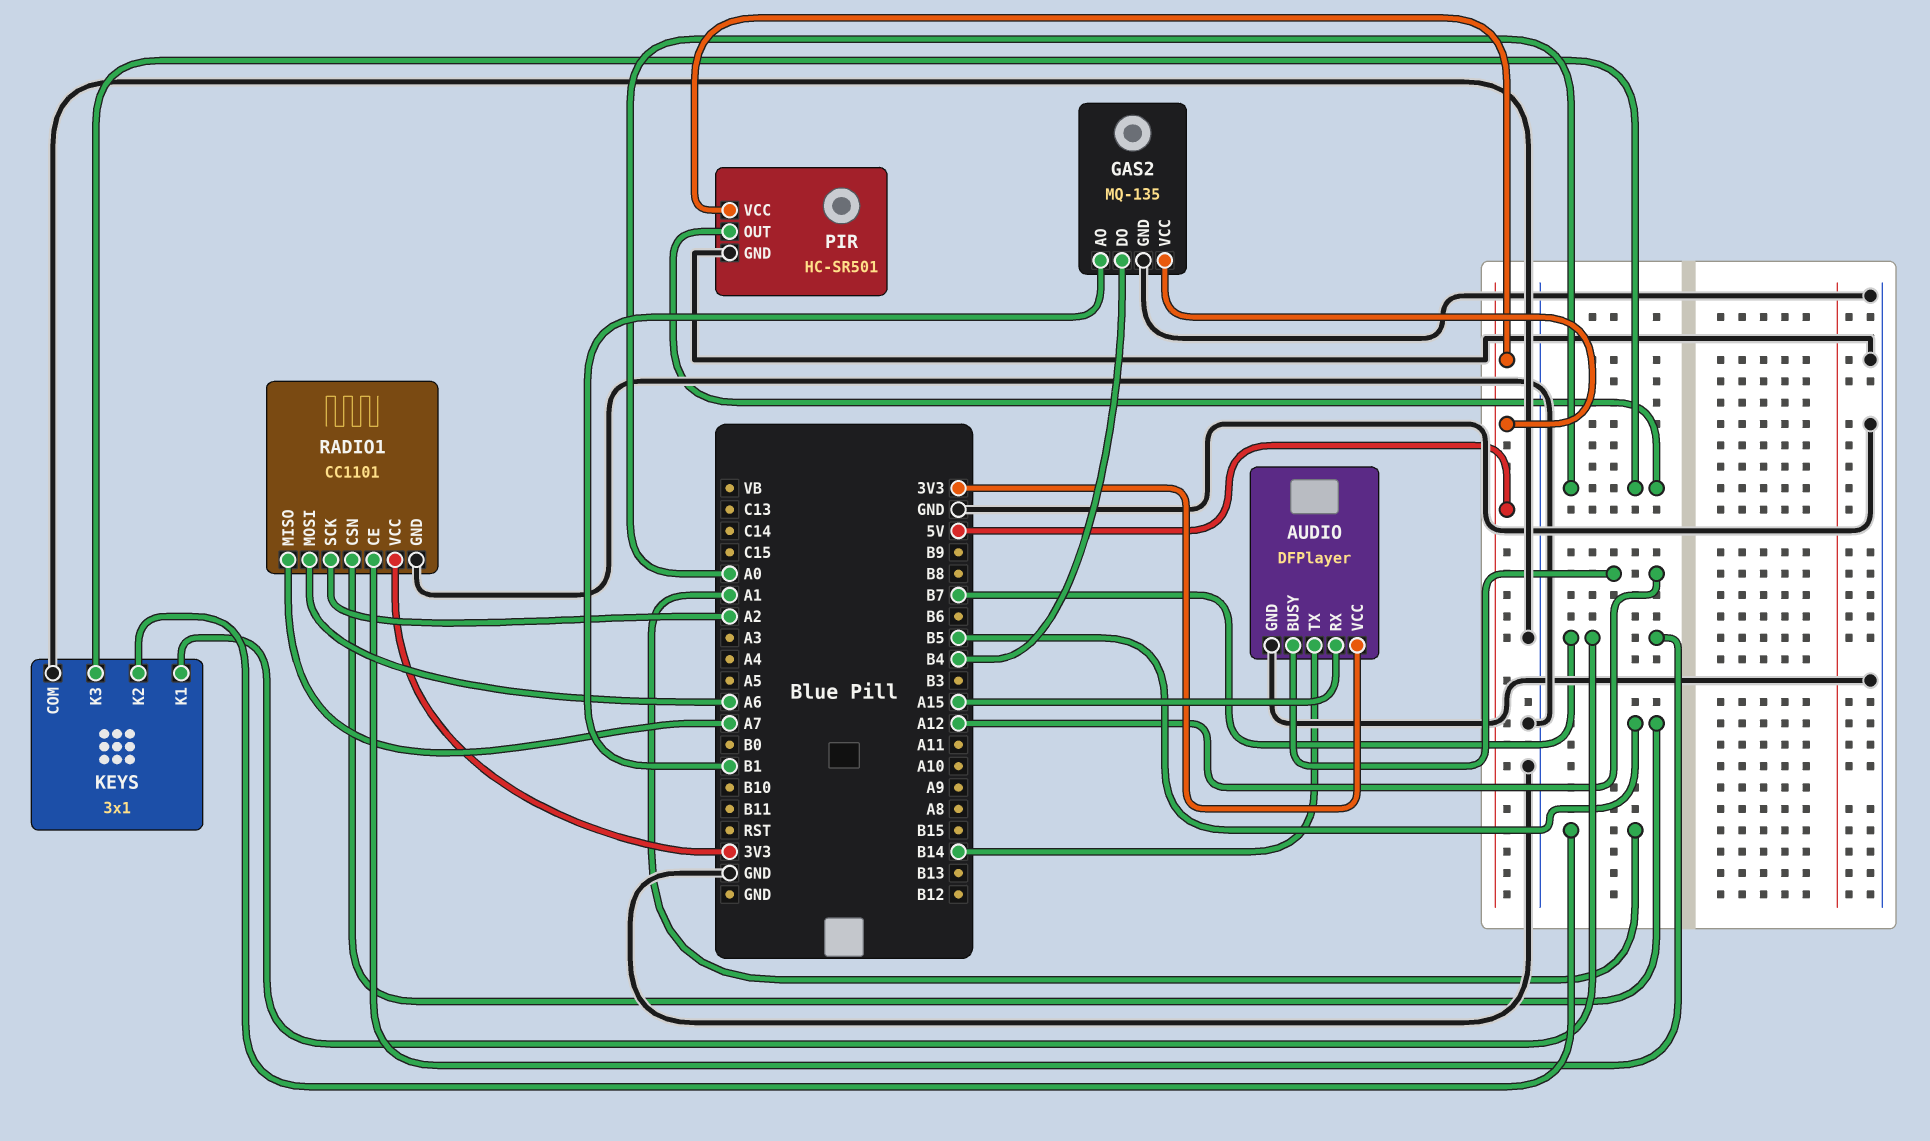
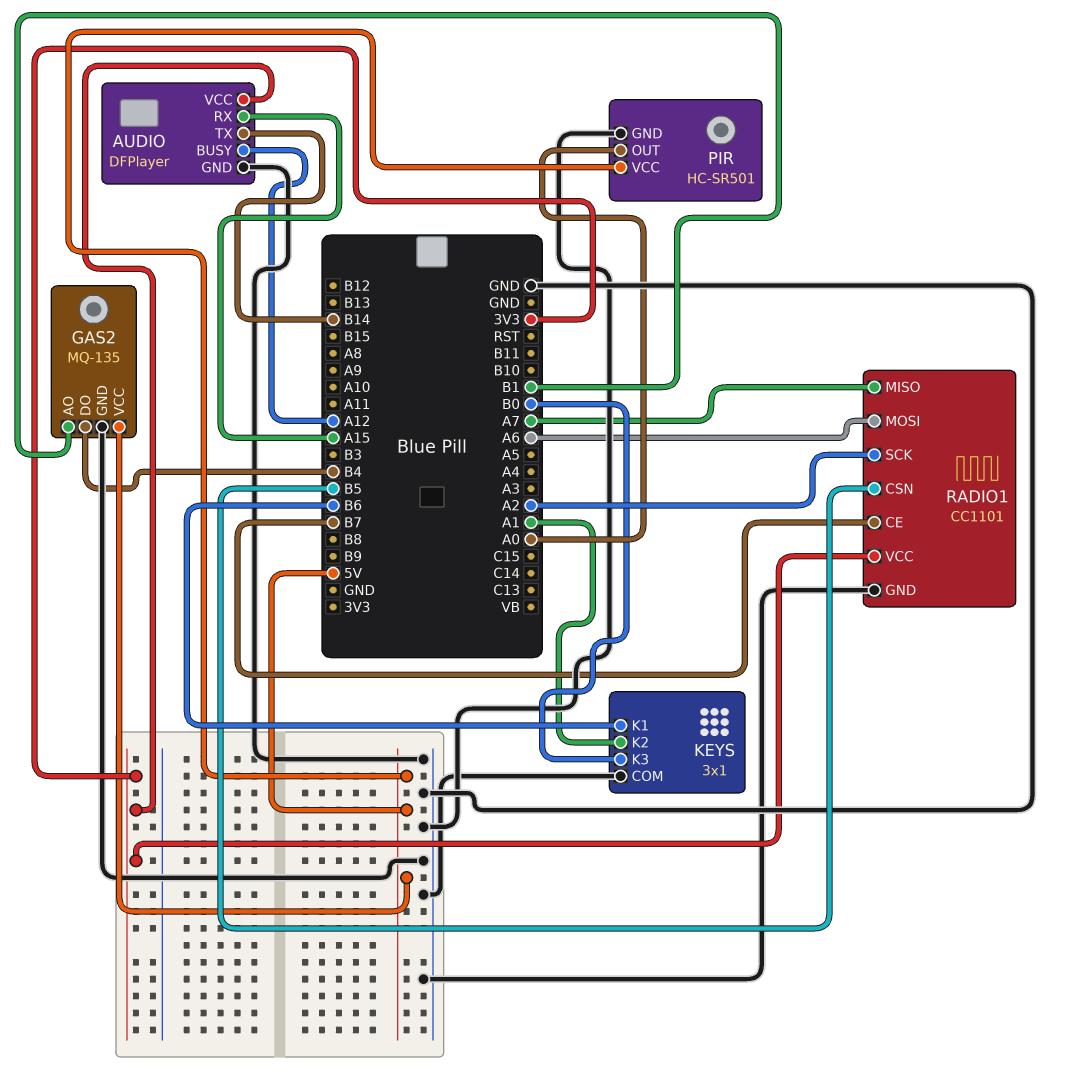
KEYS pin K1: B7 -> B6
KEYS pin K3: A0 -> B0

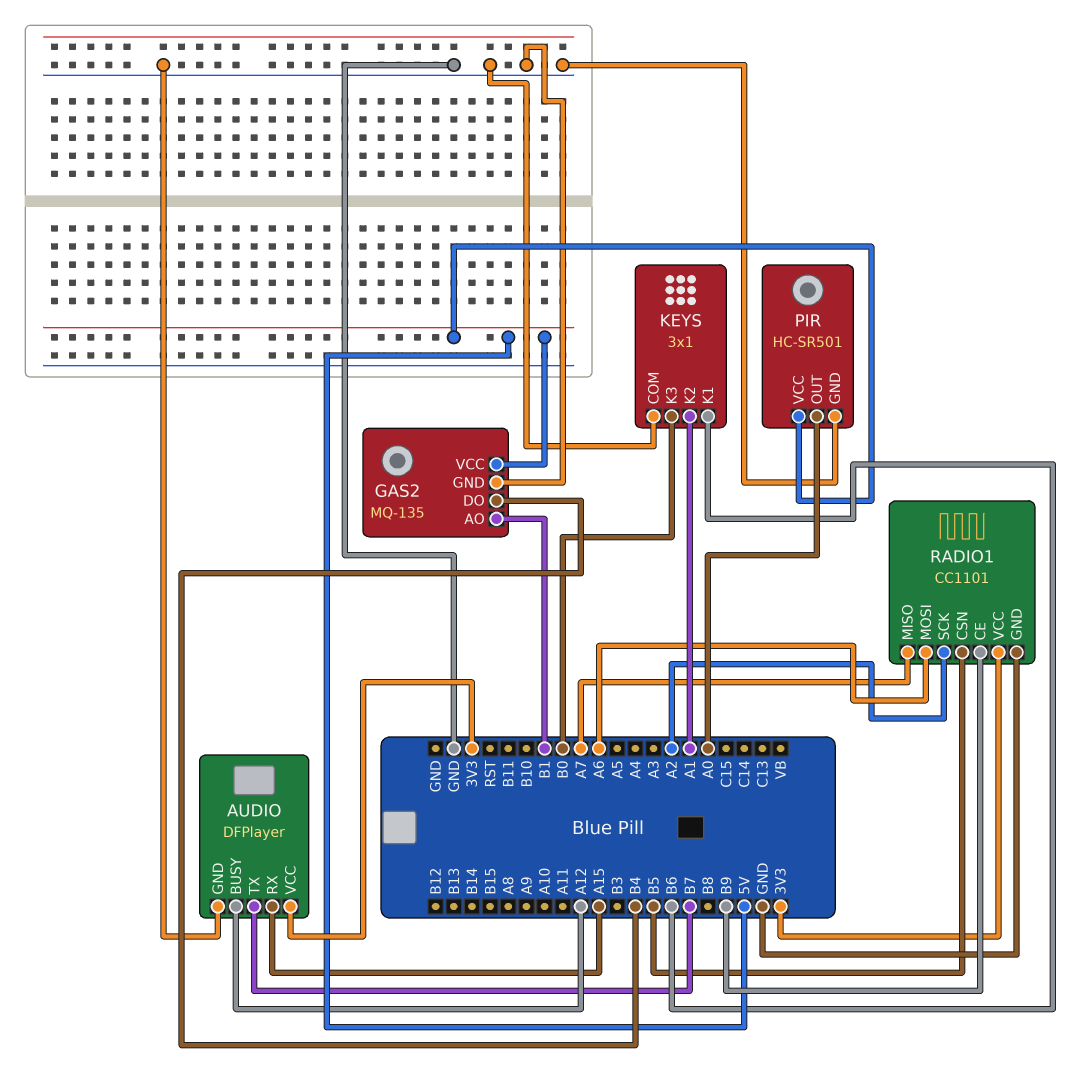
AUDIO pin TX: B14 -> B7
RADIO1 pin CE: B7 -> B9

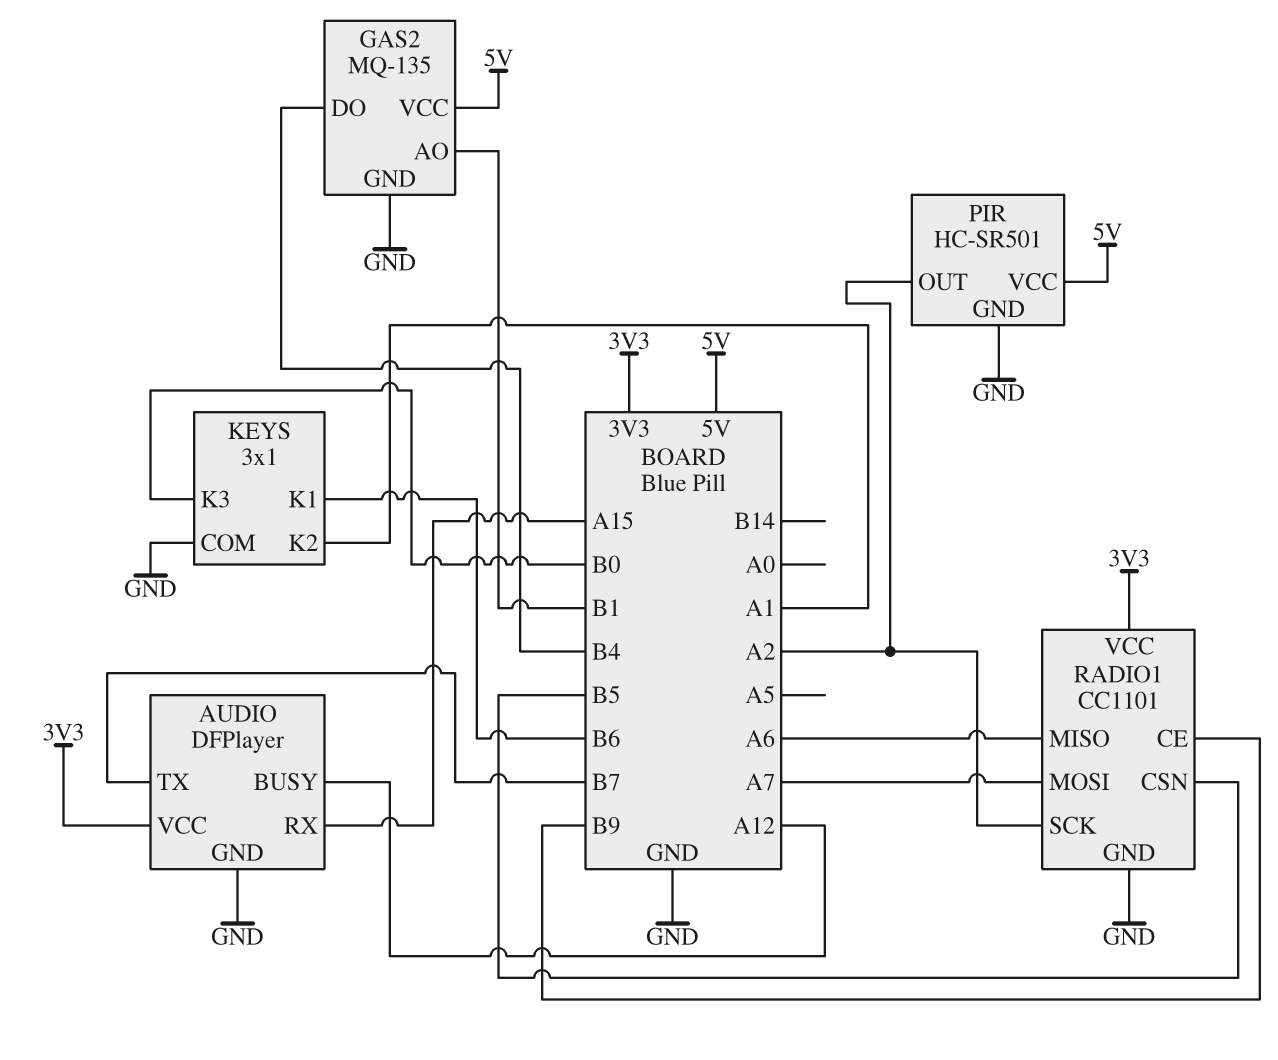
PIR pin OUT: A0 -> A2
RADIO1 pin MISO: A7 -> A6
RADIO1 pin MOSI: A6 -> A7

